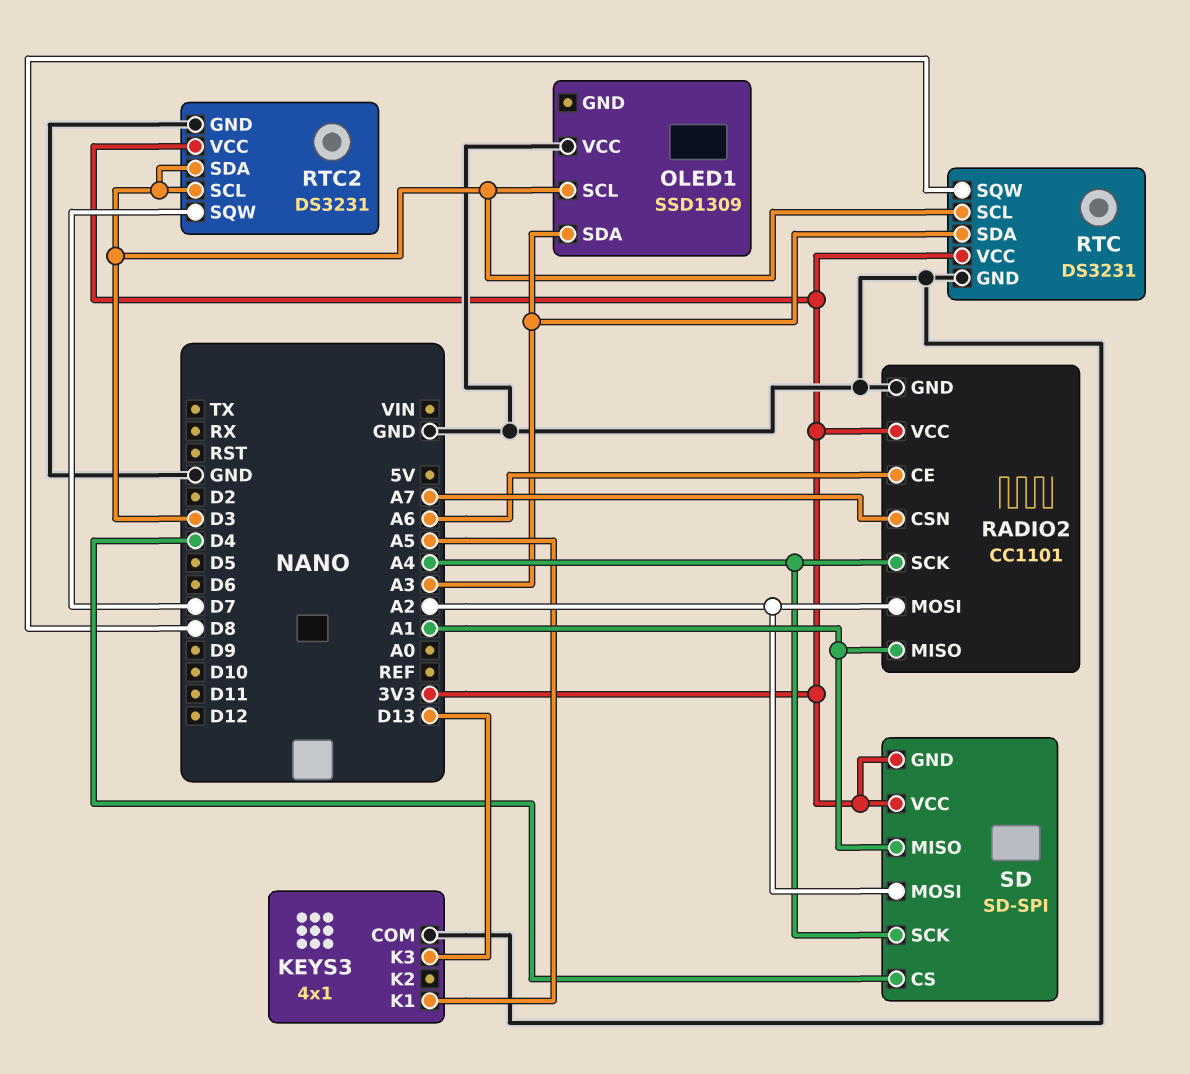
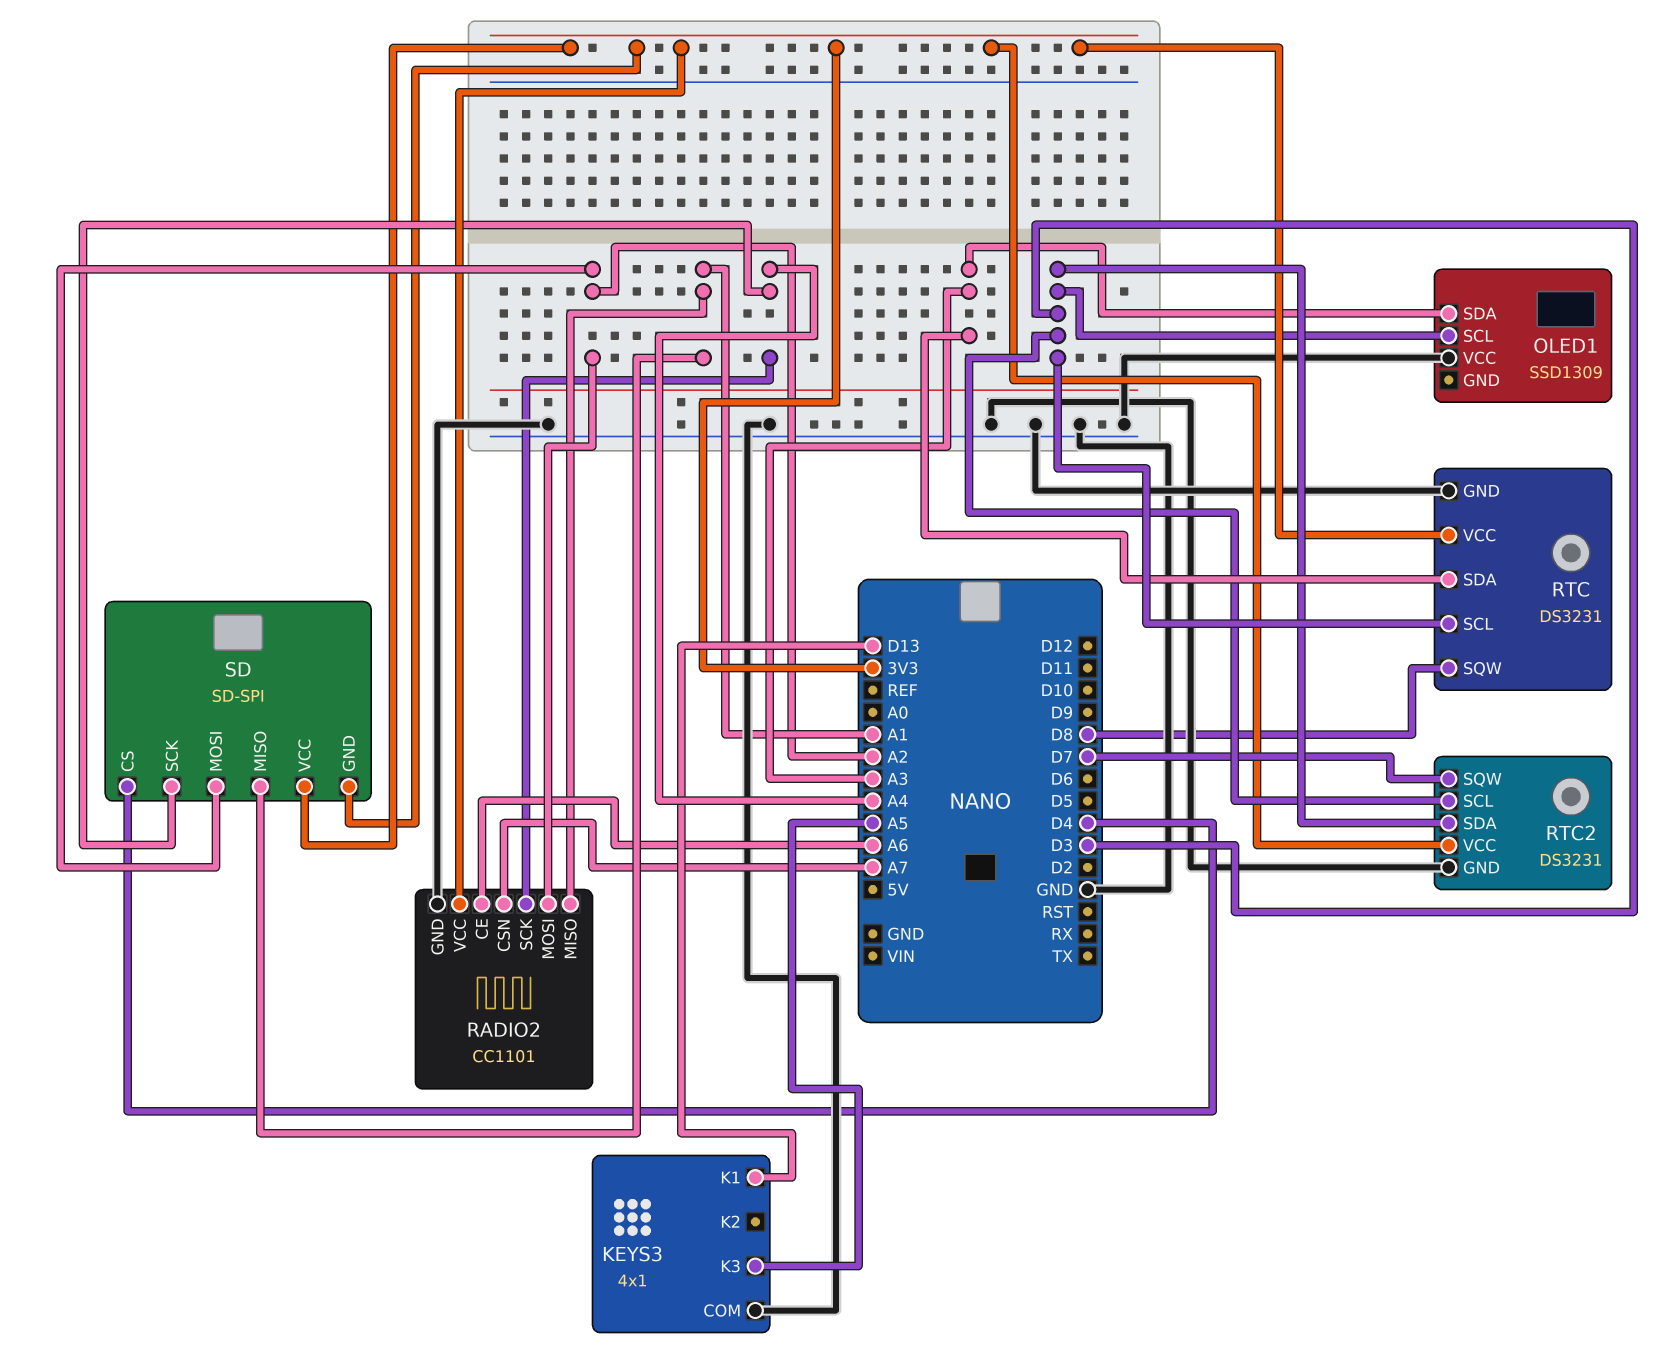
KEYS3 pin K1: A5 -> D13
KEYS3 pin K3: D13 -> A5

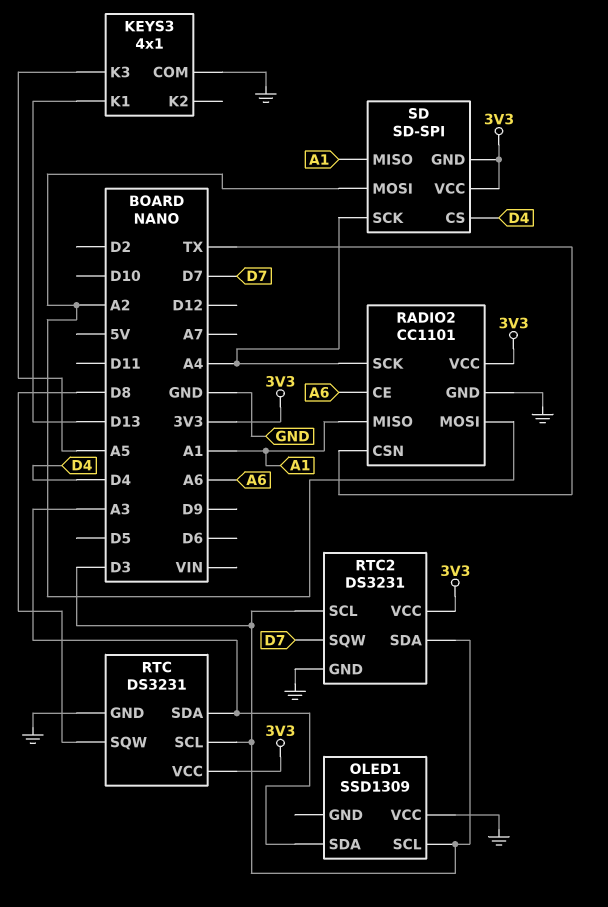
RADIO2 pin CSN: A7 -> TX

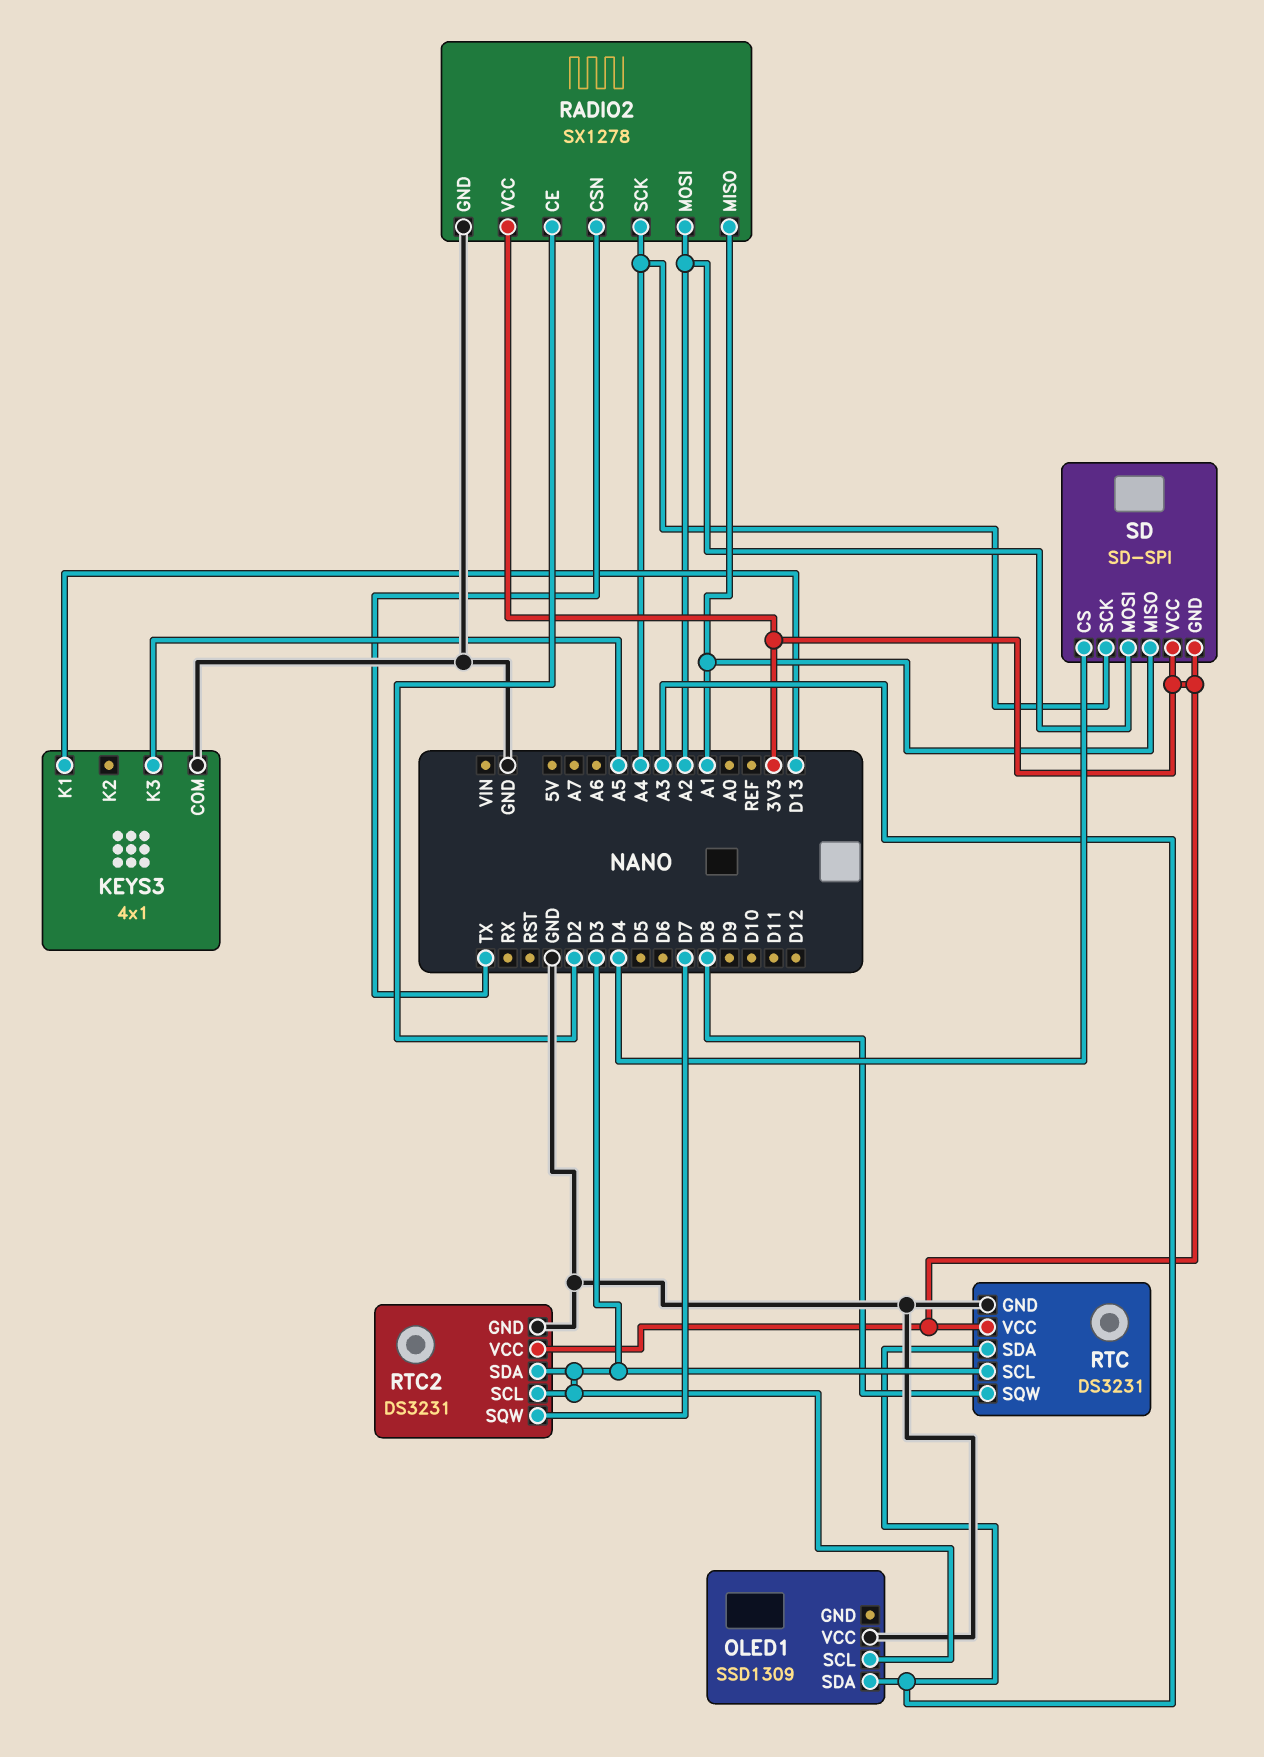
RADIO2: CC1101 -> SX1278
RADIO2 pin CE: A6 -> D2

